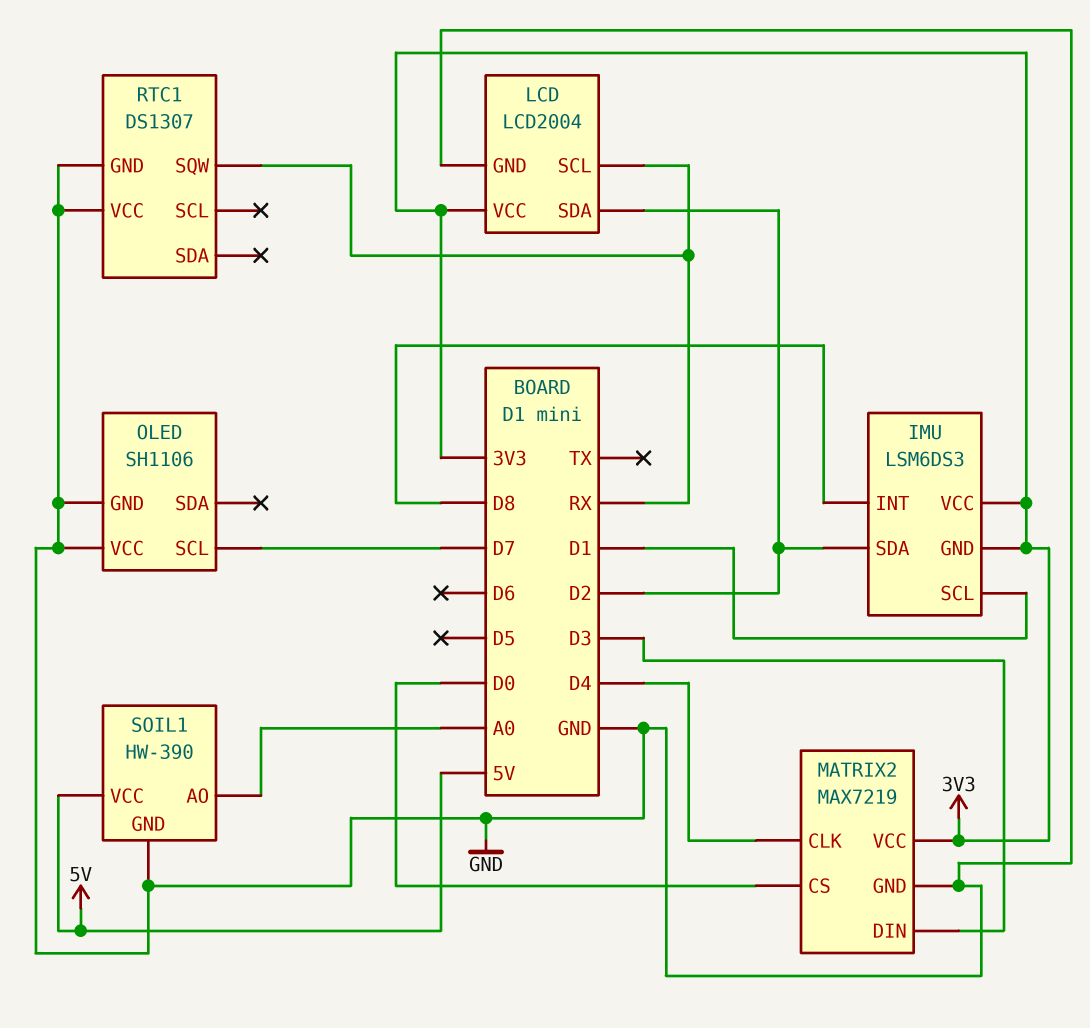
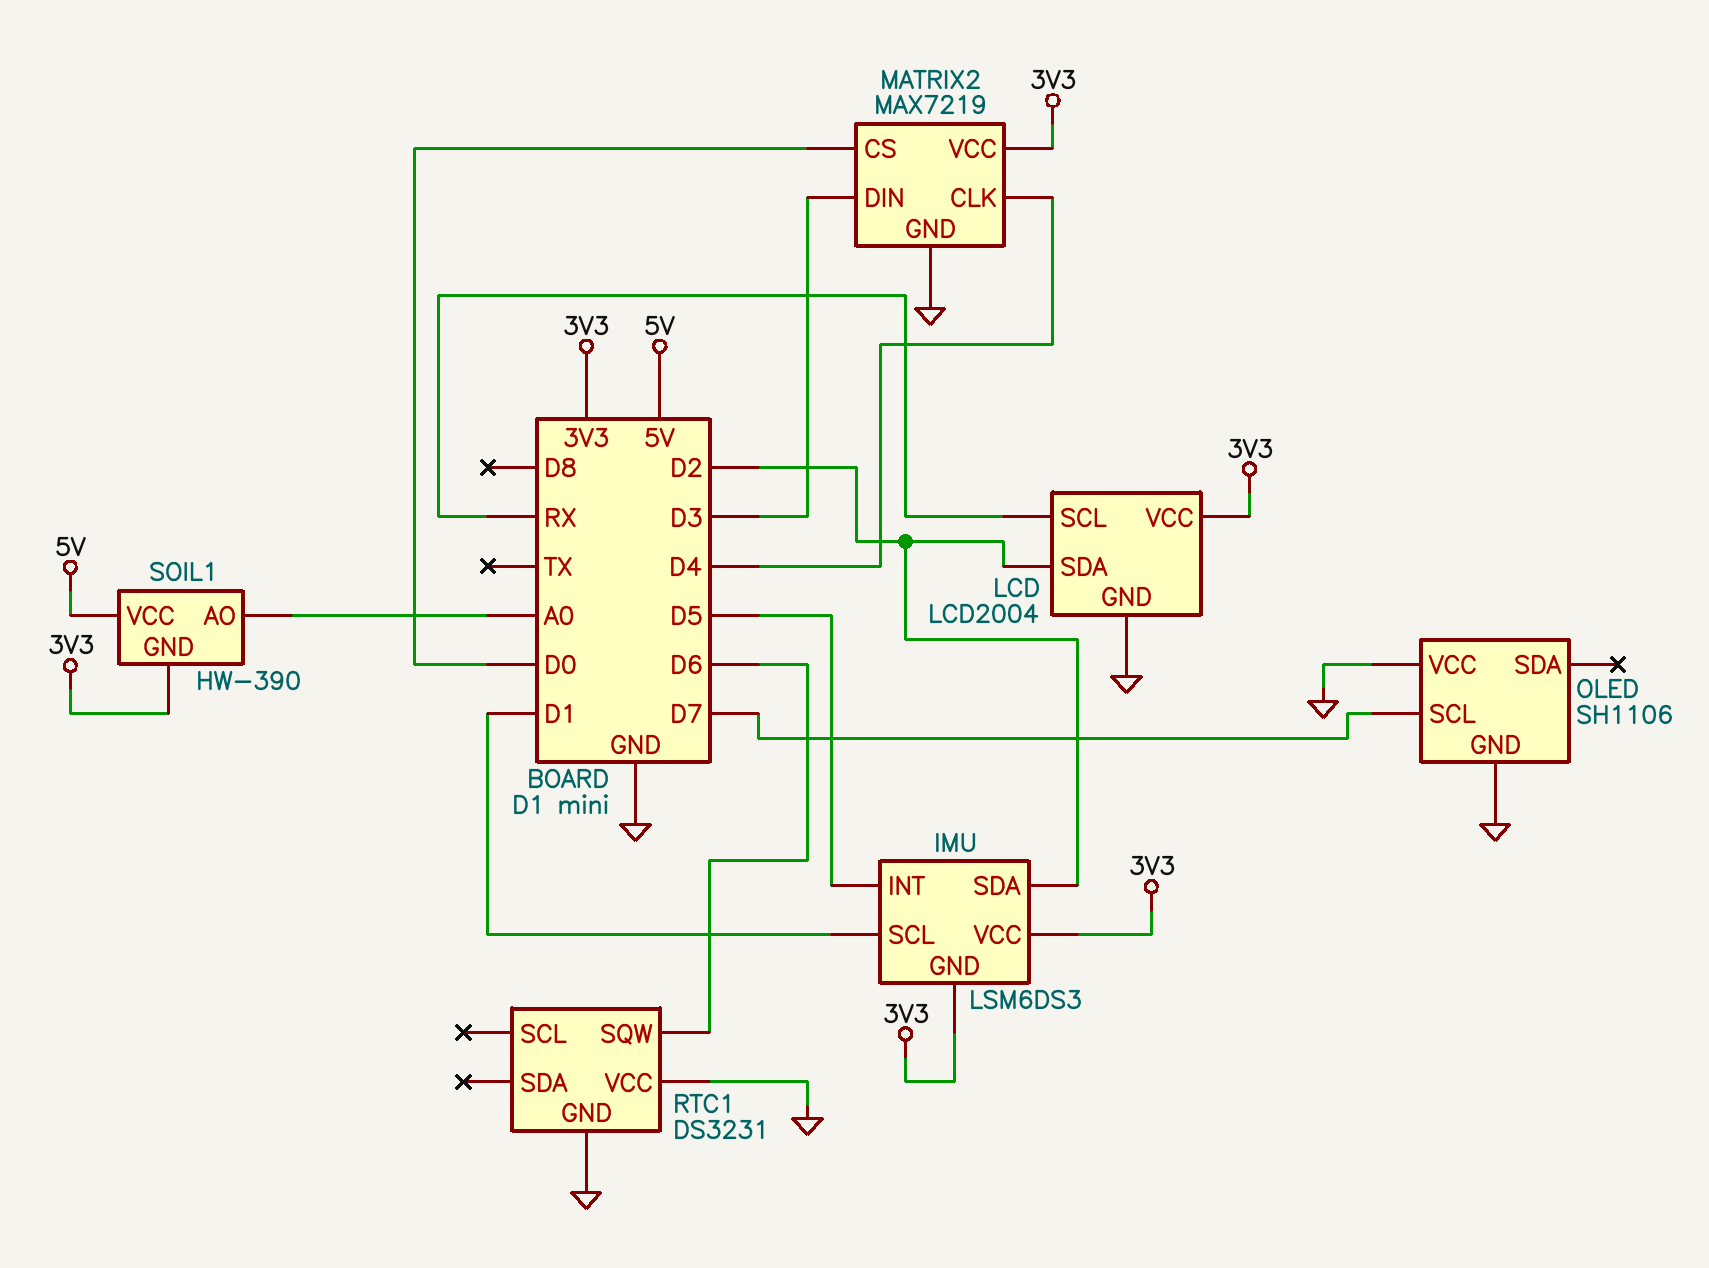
IMU pin INT: D8 -> D5
RTC1: DS1307 -> DS3231
RTC1 pin SQW: RX -> D6
SOIL1 pin GND: GND -> 3V3

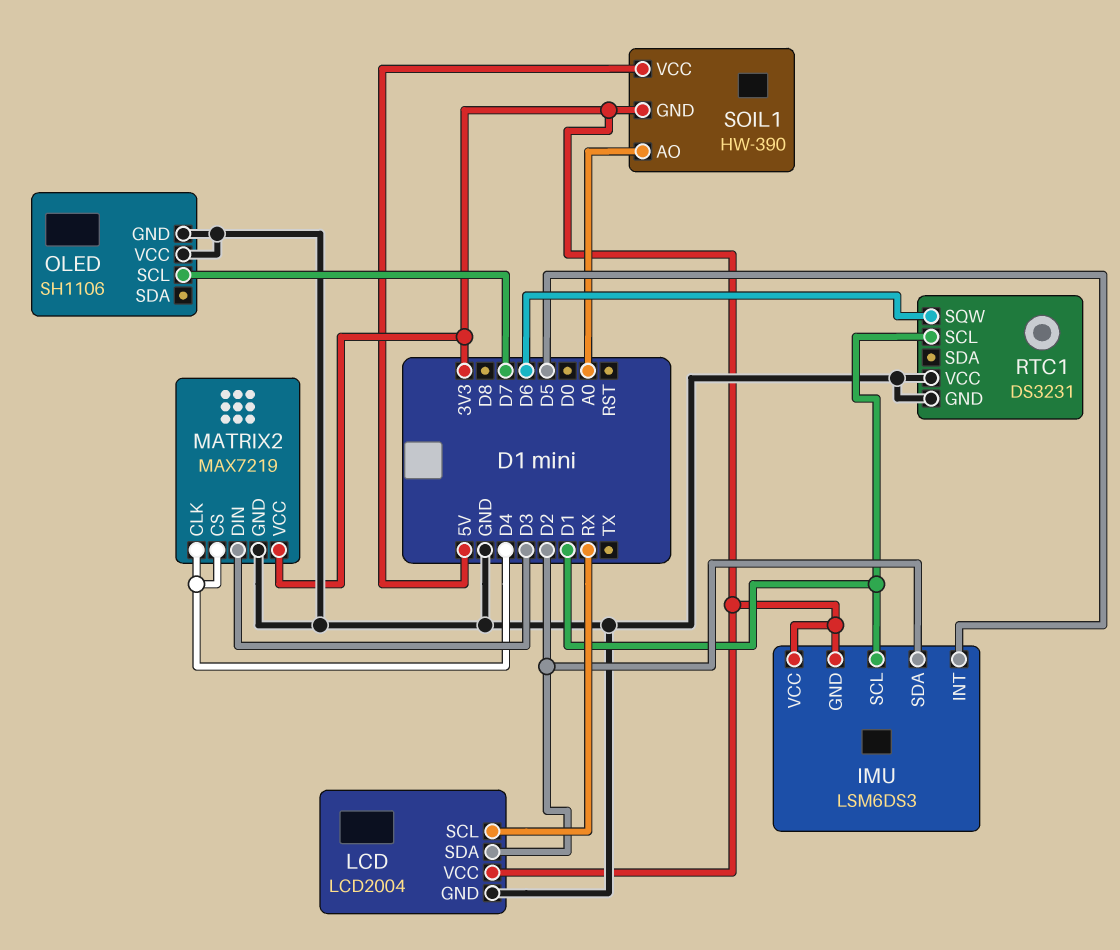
MATRIX2 pin CS: D0 -> D4
RTC1 pin SCL: none -> D1

